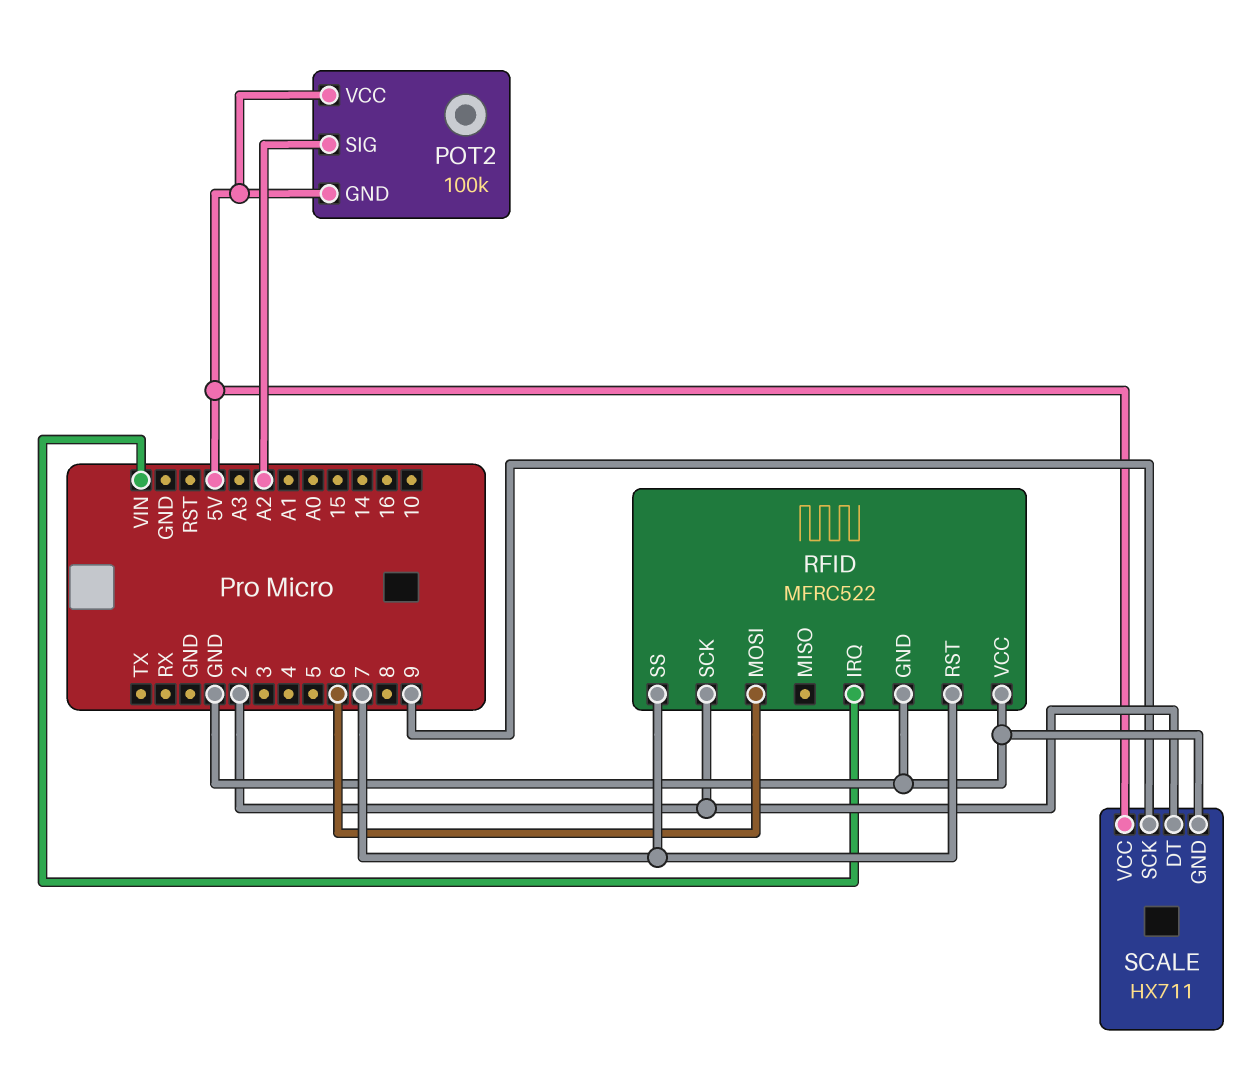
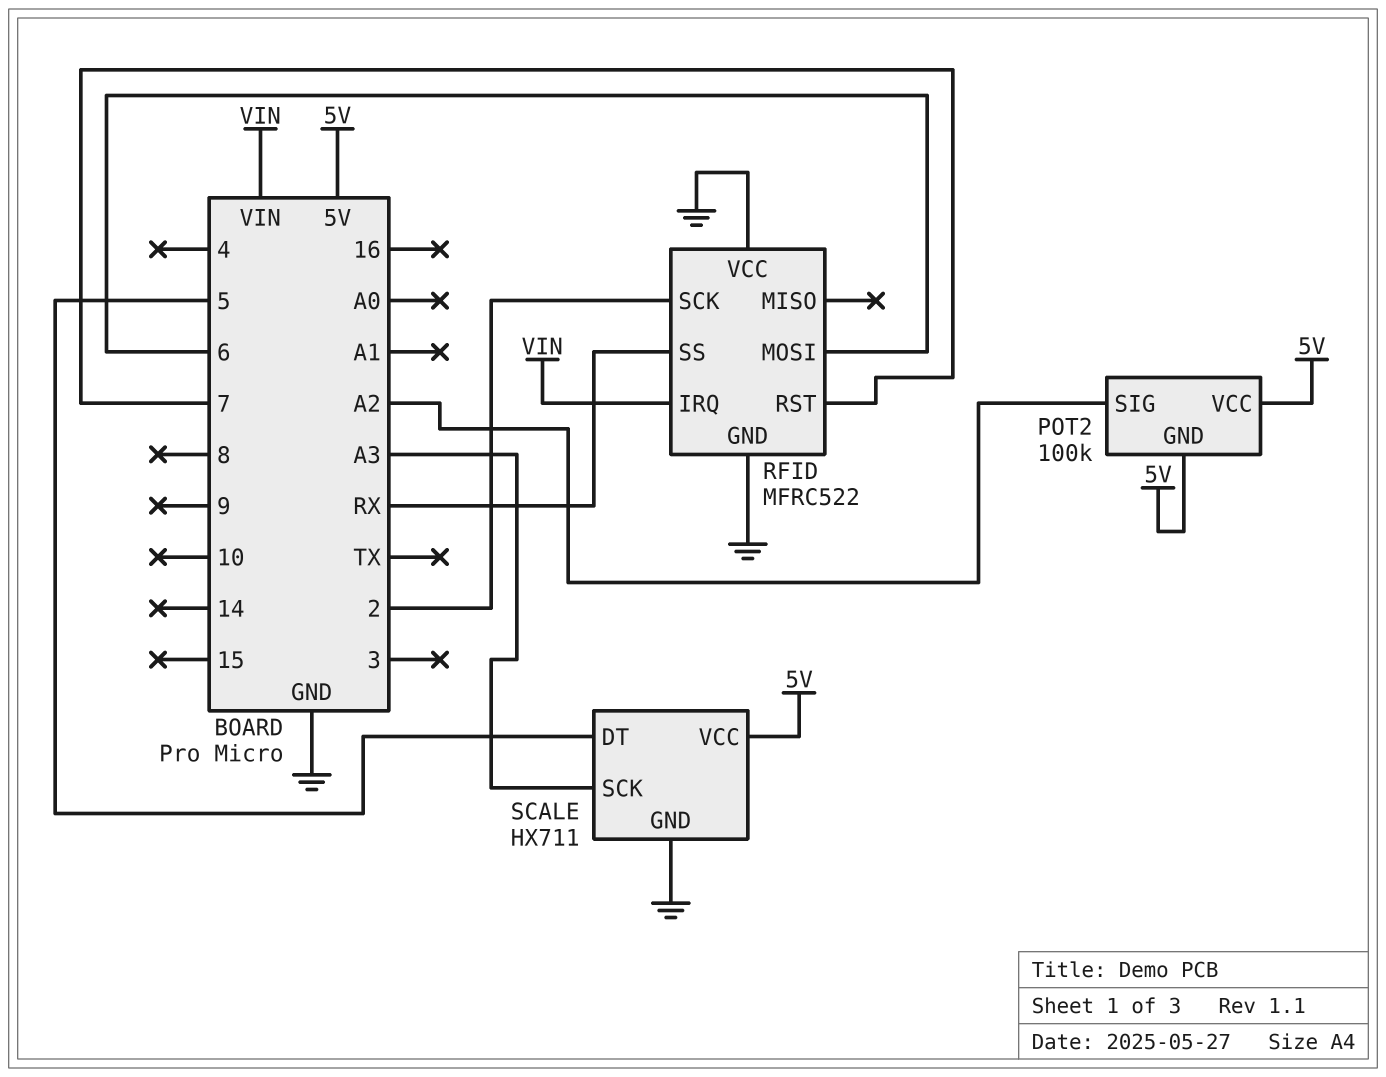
RFID pin SS: 7 -> RX
SCALE pin DT: 2 -> 5
SCALE pin SCK: 9 -> A3

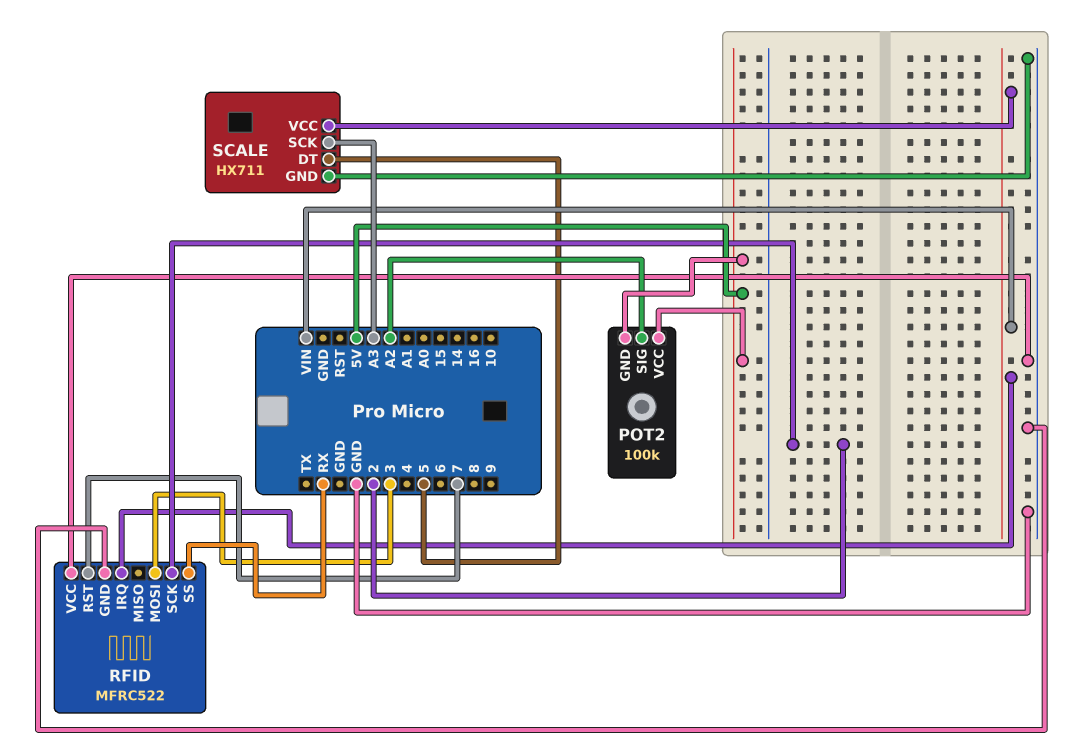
RFID pin MOSI: 6 -> 3
SCALE pin VCC: 5V -> VIN

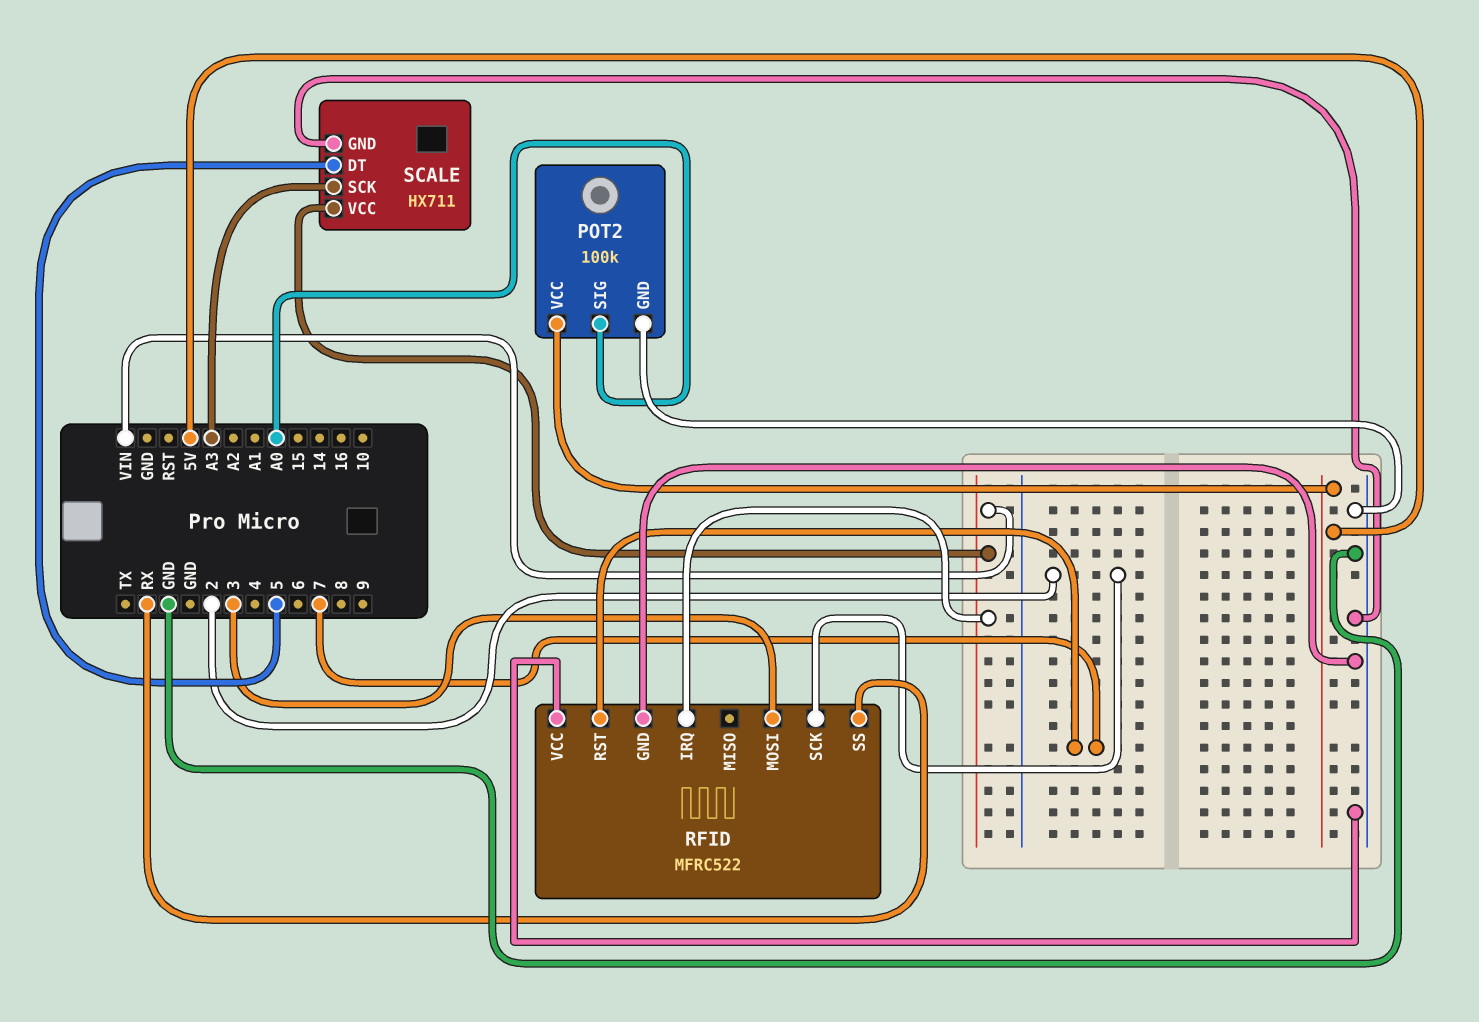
POT2 pin GND: 5V -> GND
POT2 pin SIG: A2 -> A0

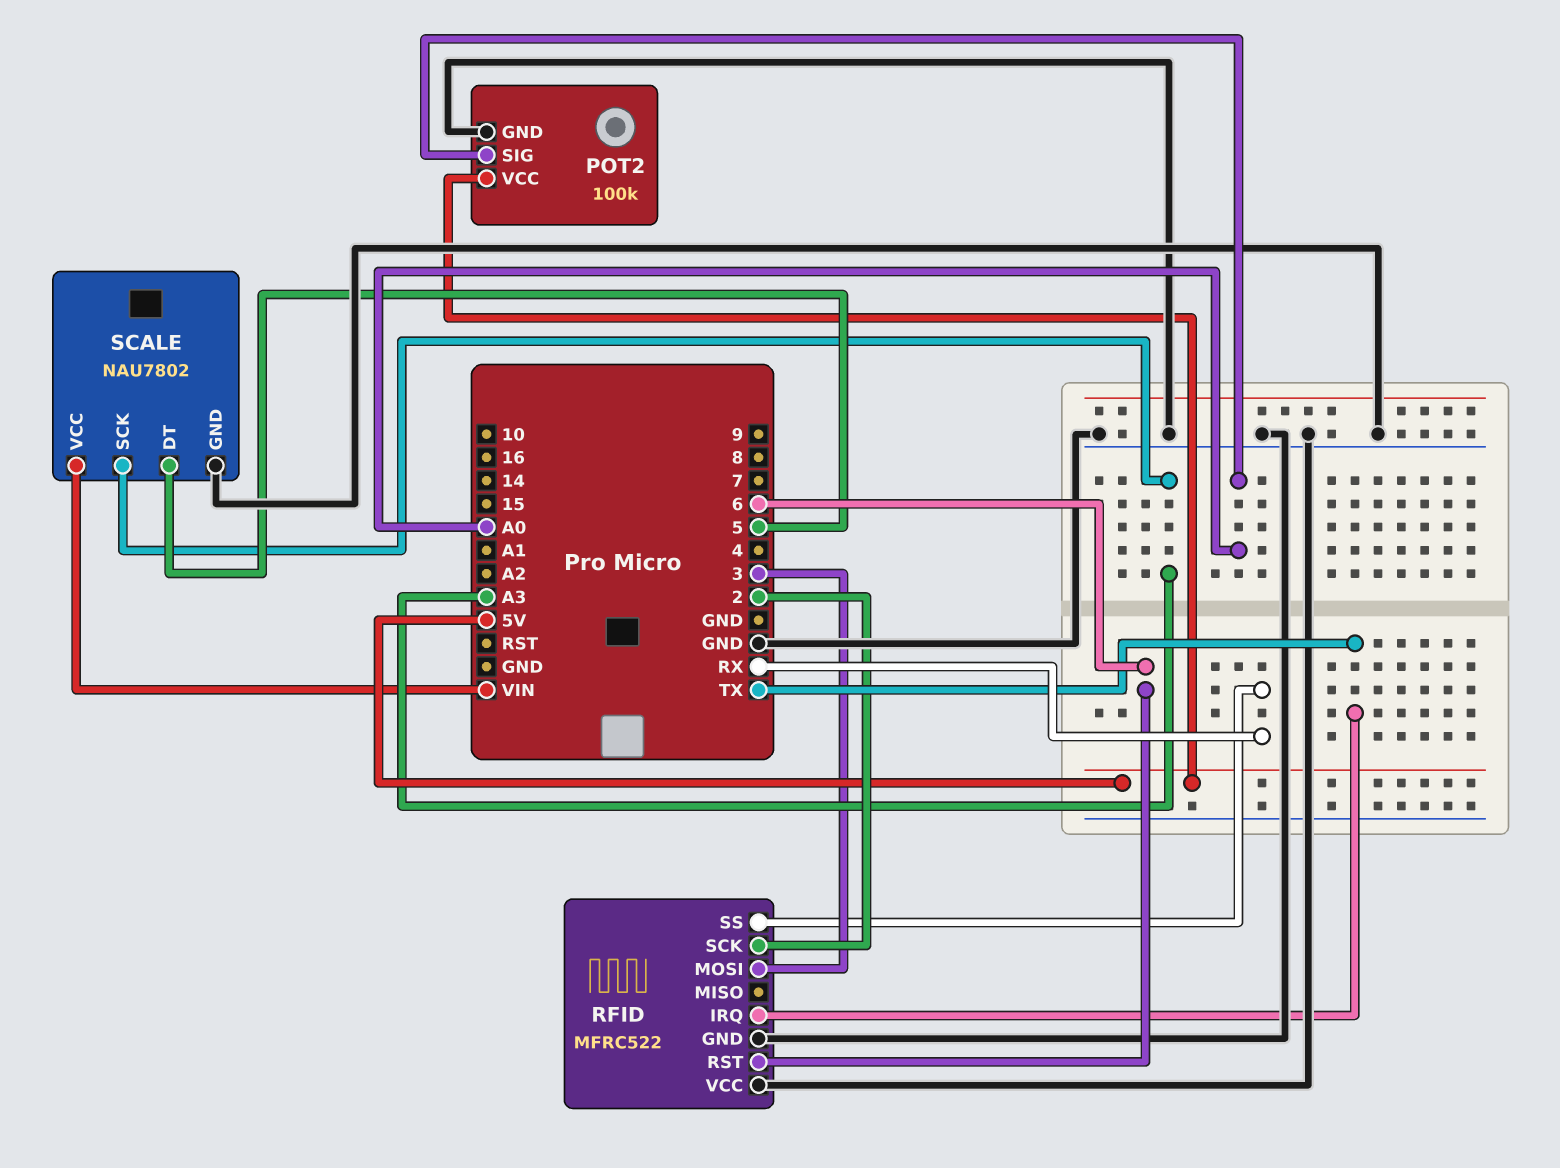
RFID pin IRQ: VIN -> TX
RFID pin RST: 7 -> 6
SCALE: HX711 -> NAU7802

